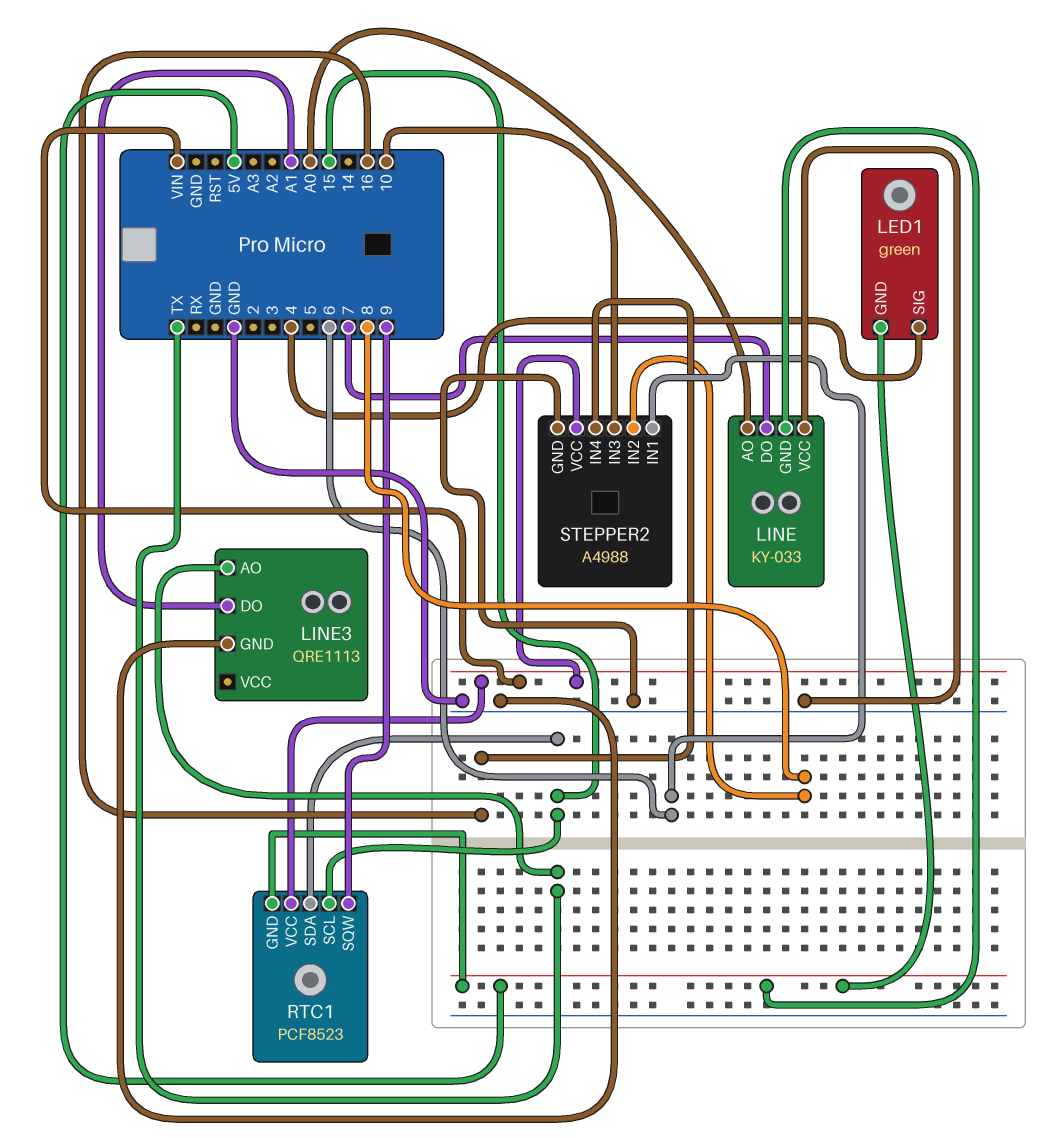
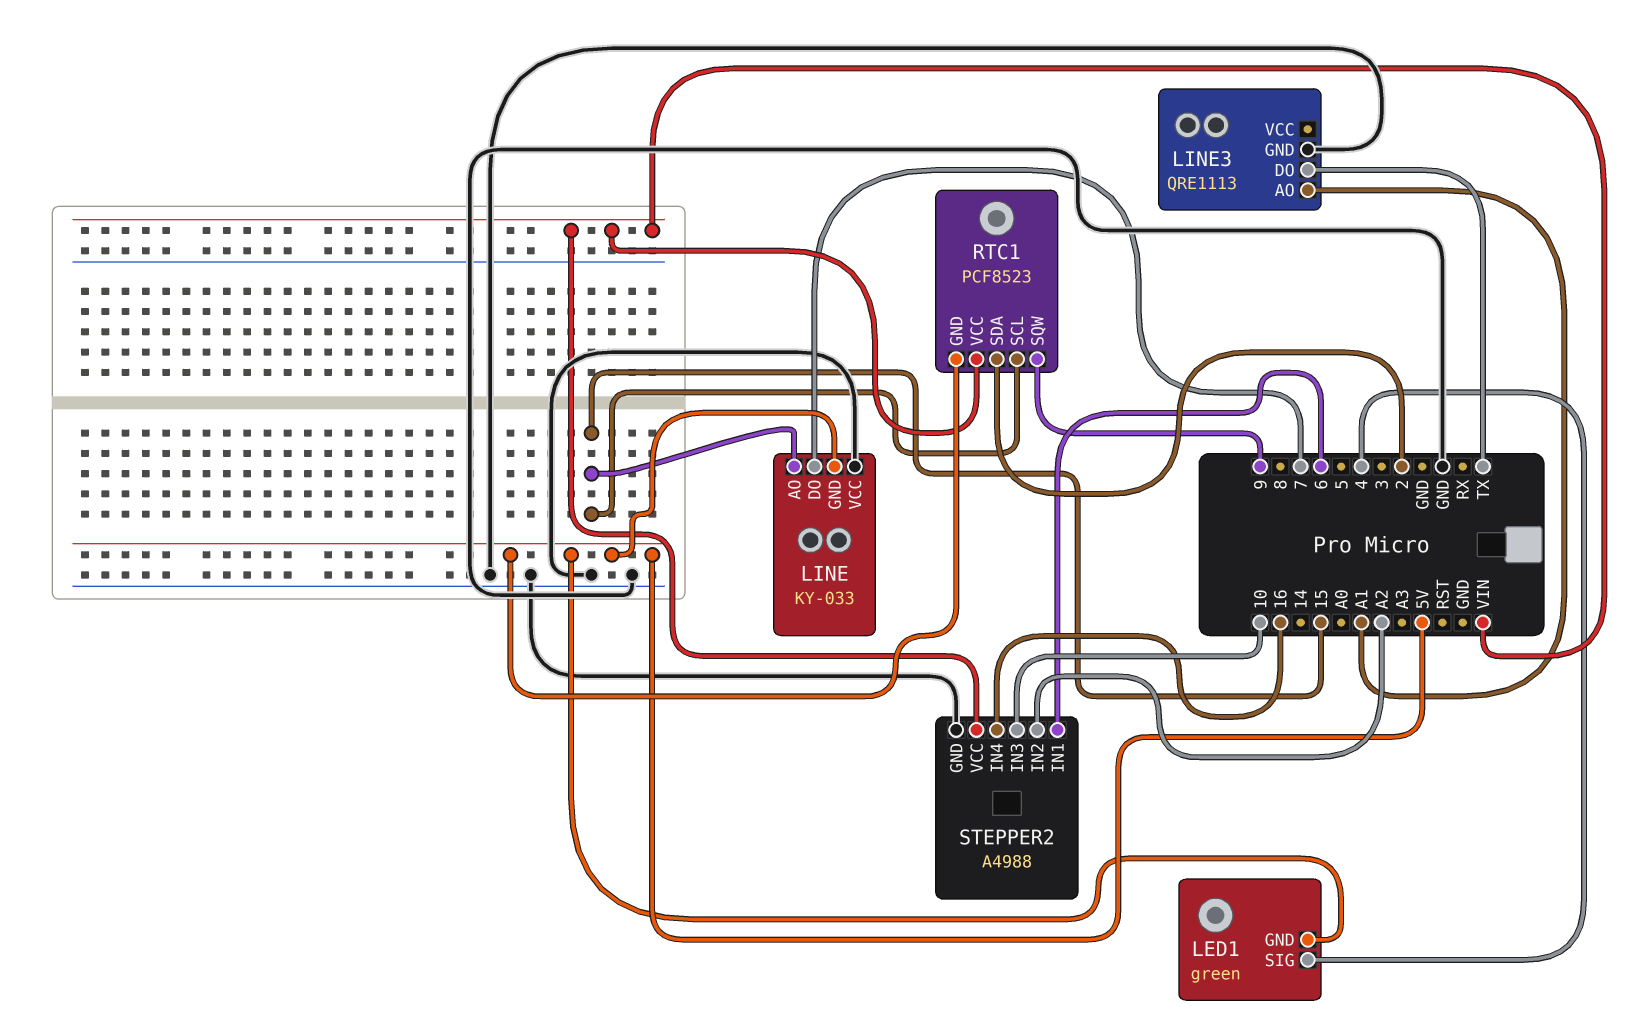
LINE pin AO: A0 -> 15
LINE3 pin AO: TX -> A1
LINE3 pin DO: A1 -> TX
RTC1 pin SDA: 15 -> 2
STEPPER2 pin IN2: 8 -> A2

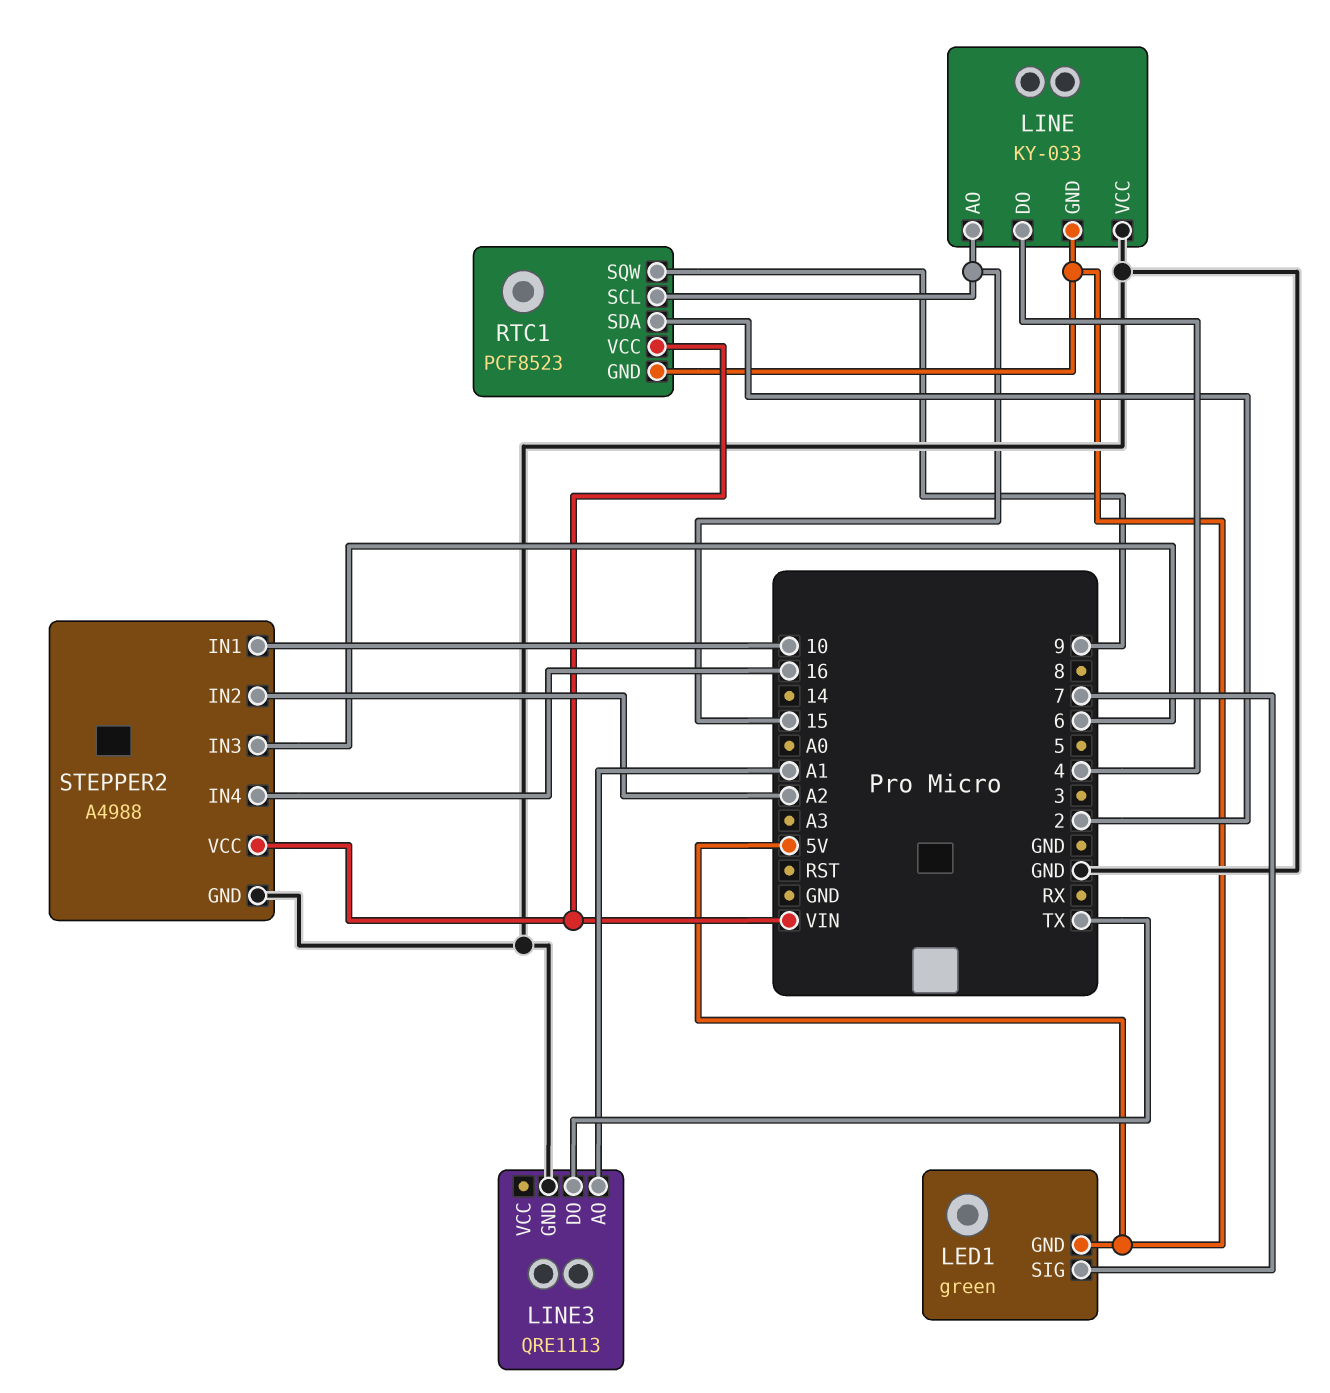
LED1 pin SIG: 4 -> 7
LINE pin DO: 7 -> 4
STEPPER2 pin IN1: 6 -> 10
STEPPER2 pin IN3: 10 -> 6

